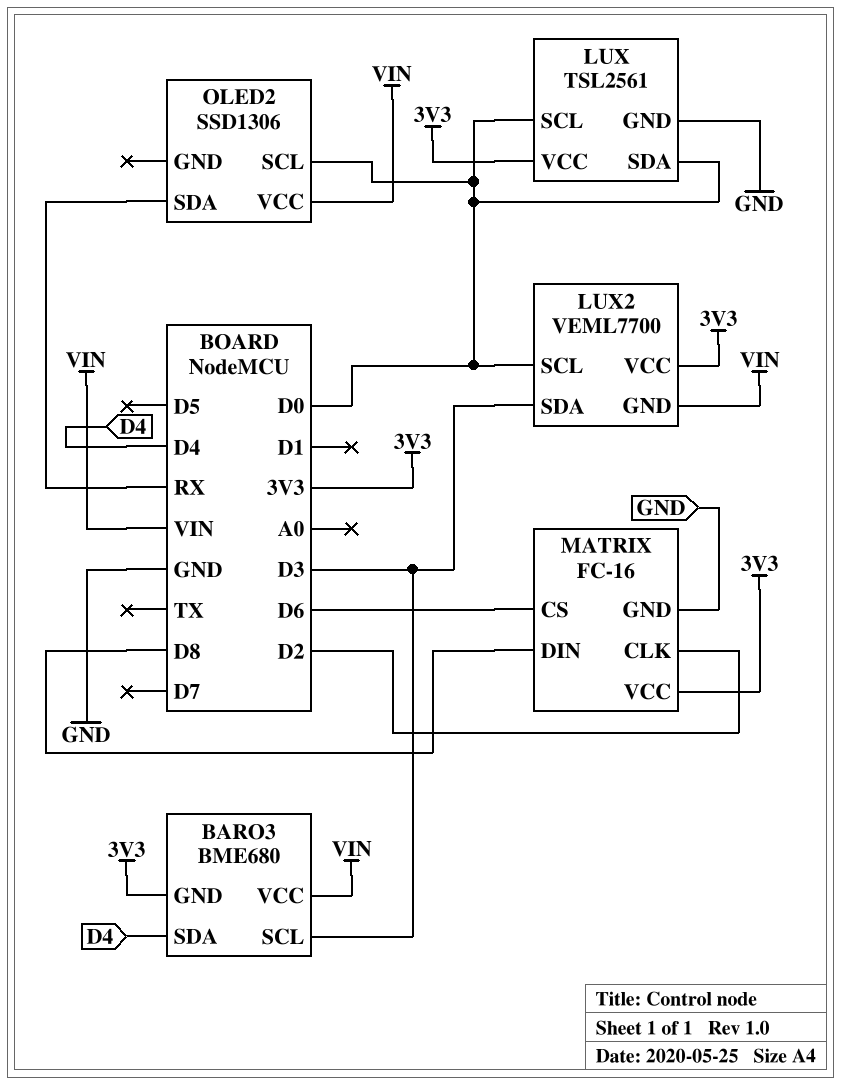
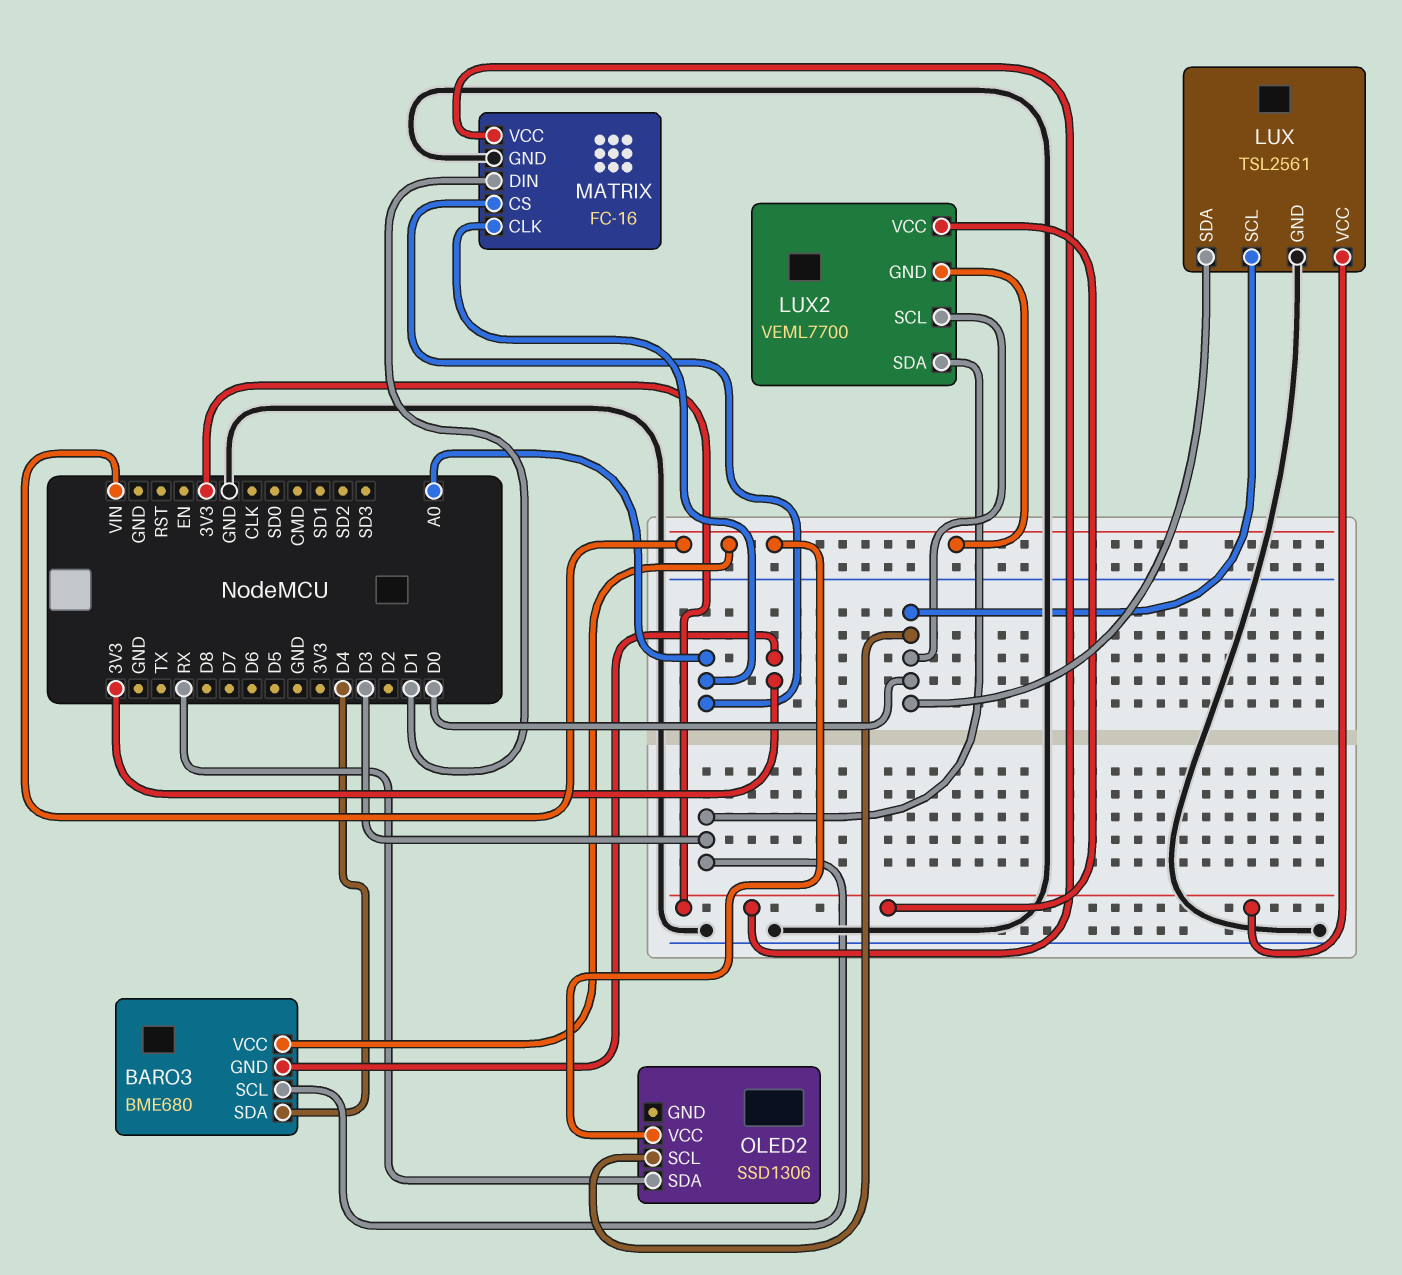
MATRIX pin CLK: D2 -> A0
MATRIX pin CS: D6 -> A0
MATRIX pin DIN: D8 -> D1

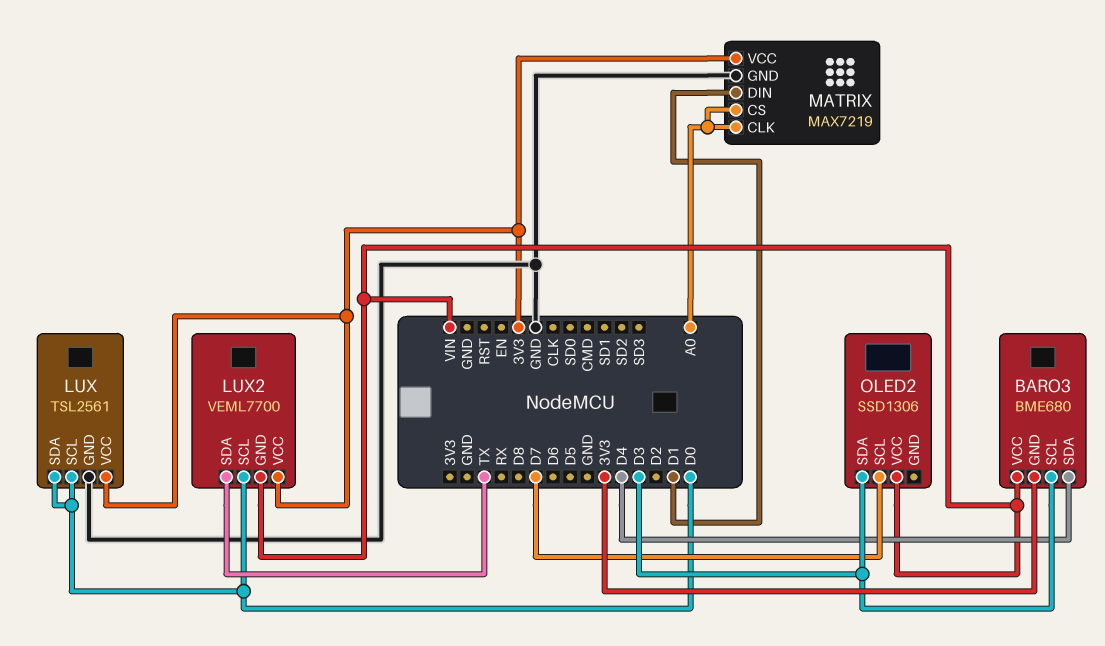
LUX2 pin SDA: D3 -> TX
MATRIX: FC-16 -> MAX7219
OLED2 pin SCL: D0 -> D7
OLED2 pin SDA: RX -> D3

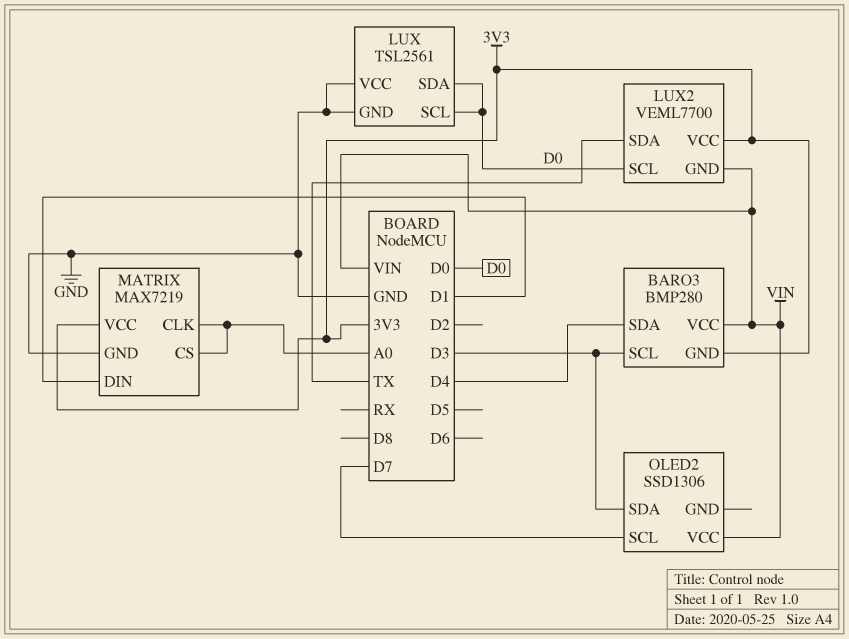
BARO3: BME680 -> BMP280
LUX pin VCC: 3V3 -> GND

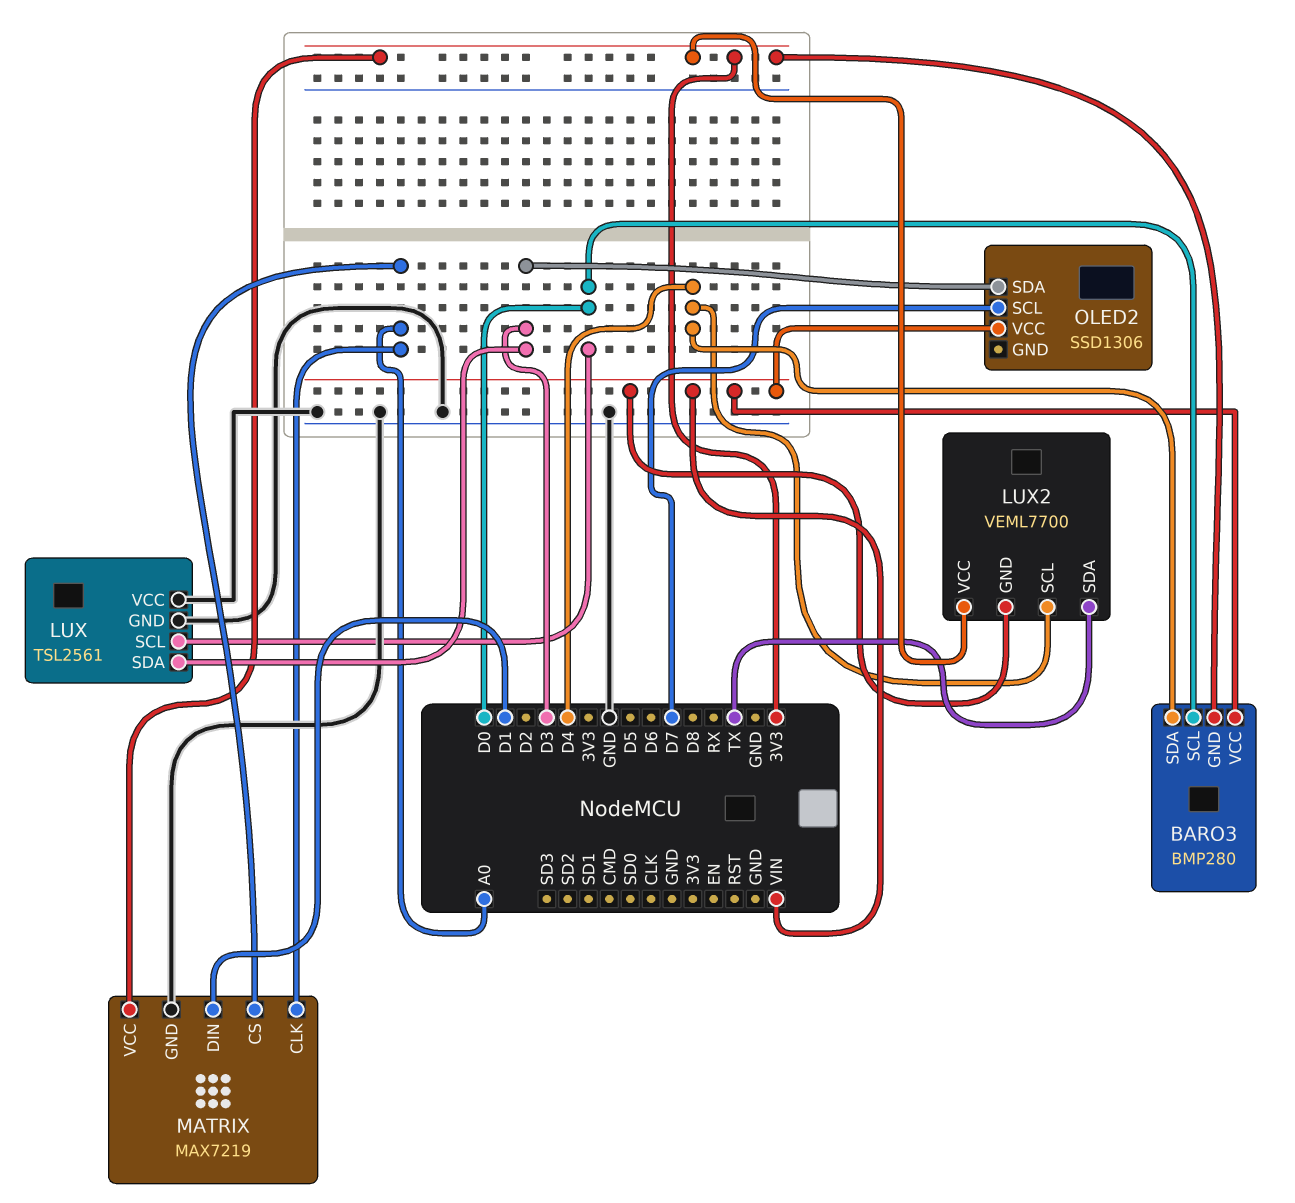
BARO3 pin SCL: D3 -> D0
LUX pin SDA: D0 -> D3
LUX2 pin SCL: D0 -> D4

